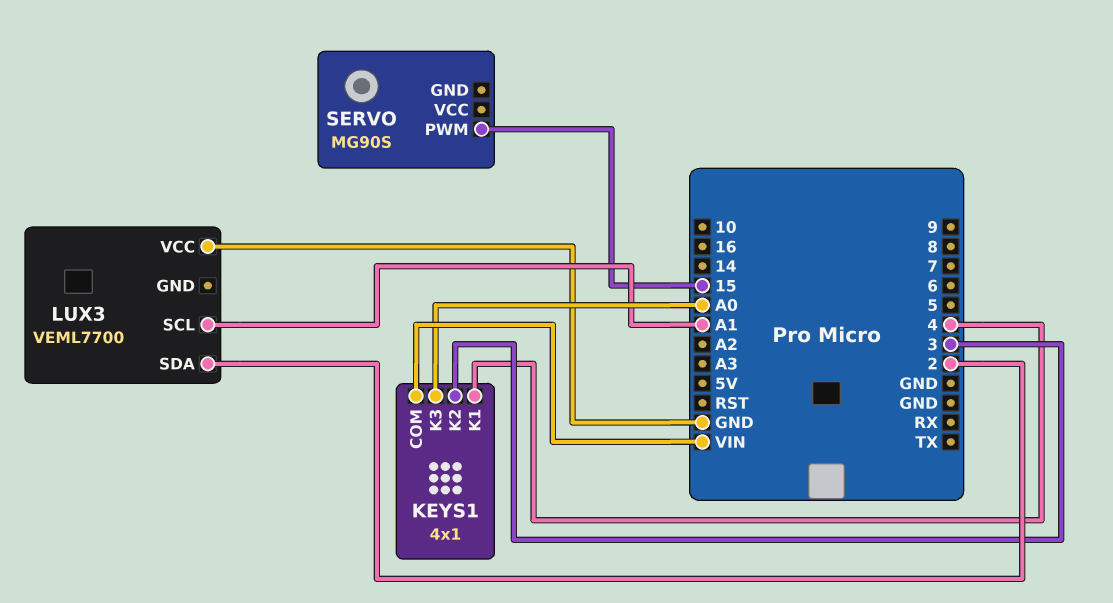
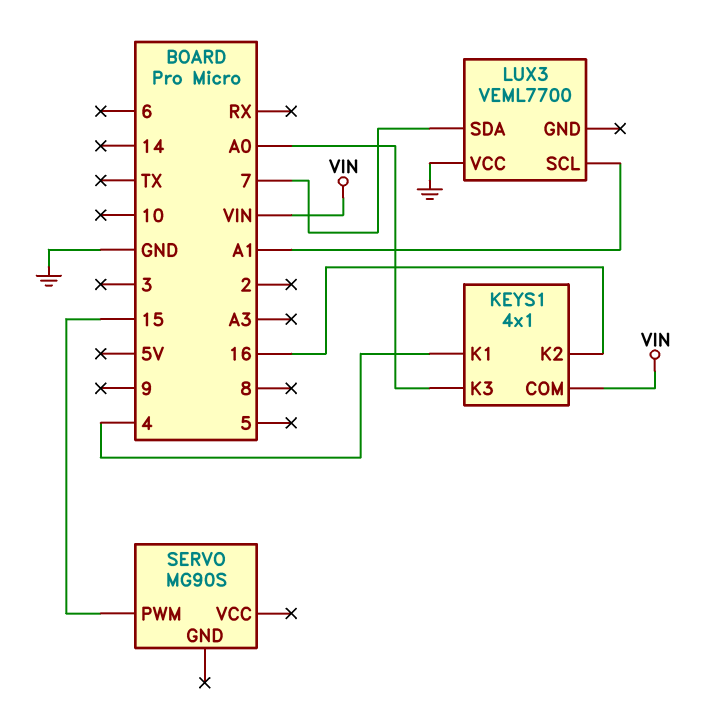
KEYS1 pin K2: 3 -> 16
LUX3 pin SDA: 2 -> 7

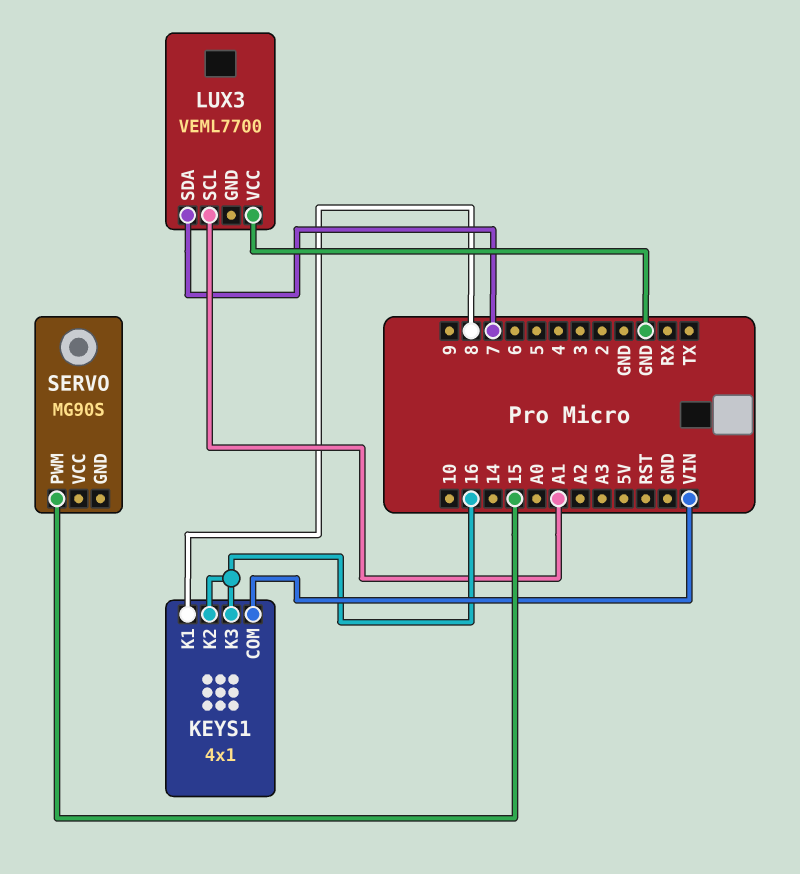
KEYS1 pin K1: 4 -> 8
KEYS1 pin K3: A0 -> 16

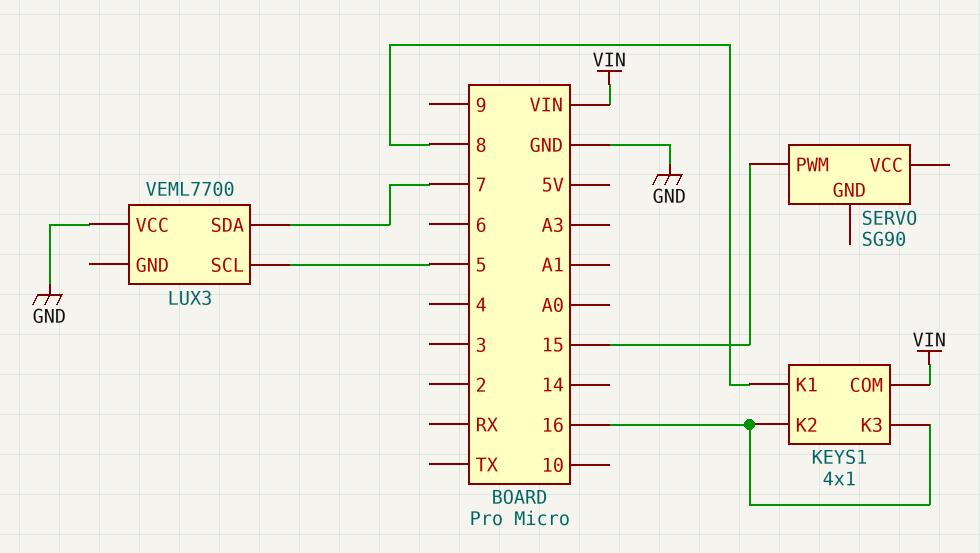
LUX3 pin SCL: A1 -> 5
SERVO: MG90S -> SG90

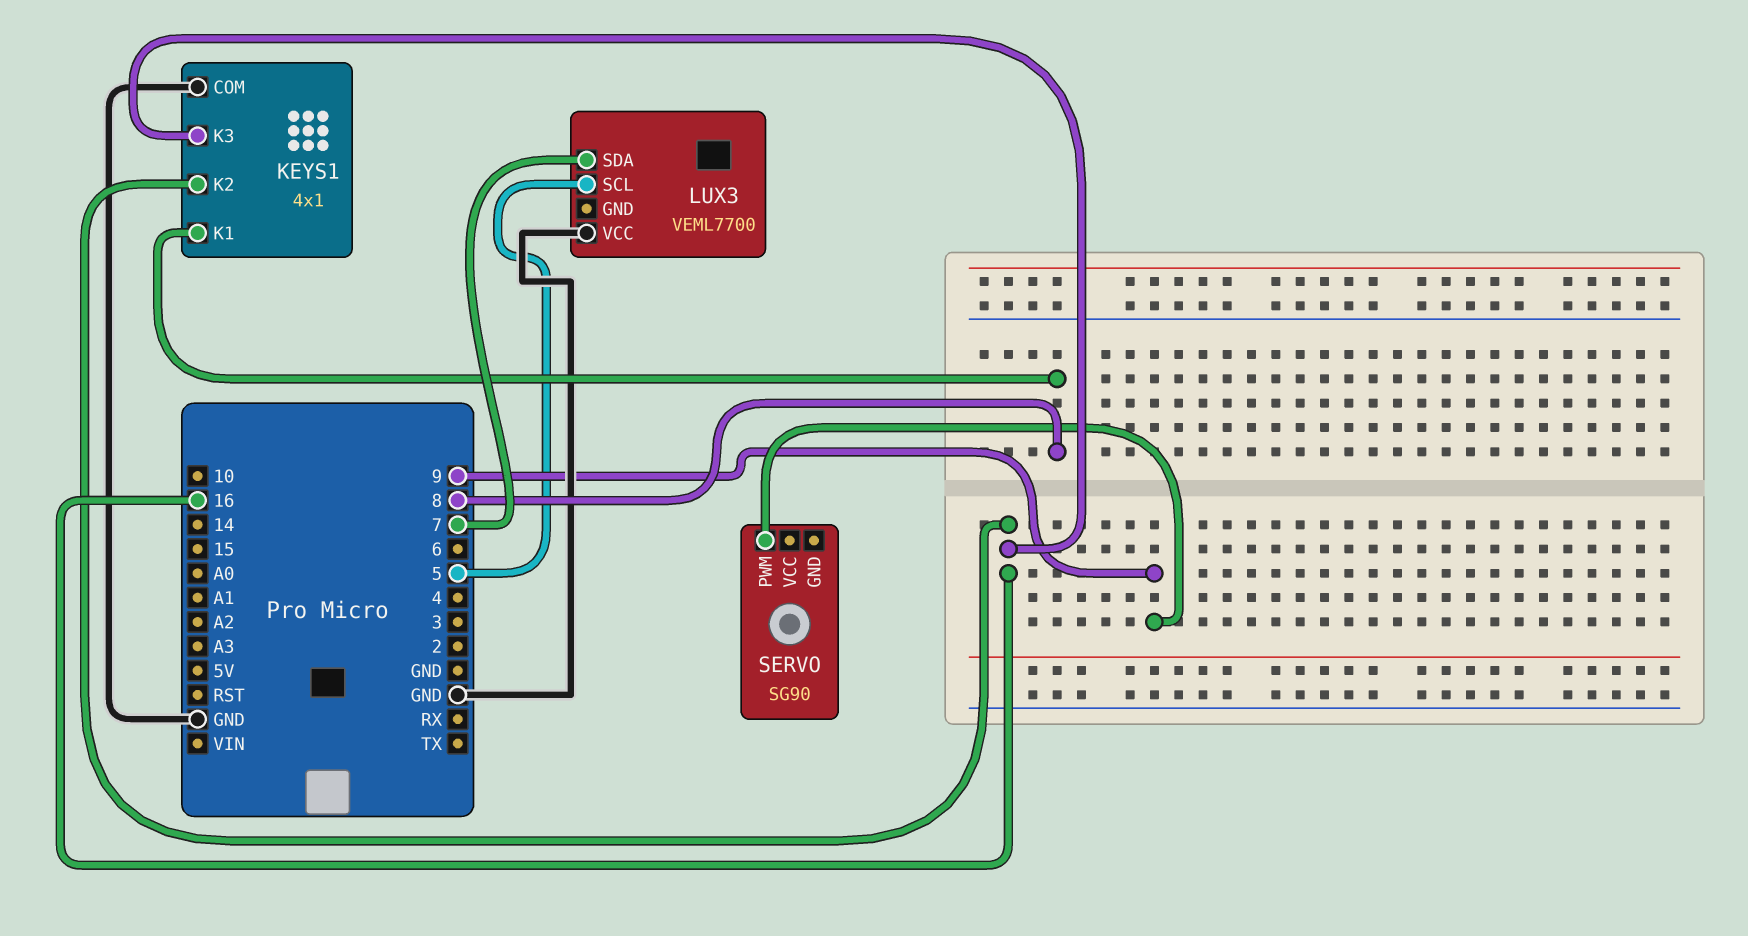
KEYS1 pin COM: VIN -> GND
SERVO pin PWM: 15 -> 9

